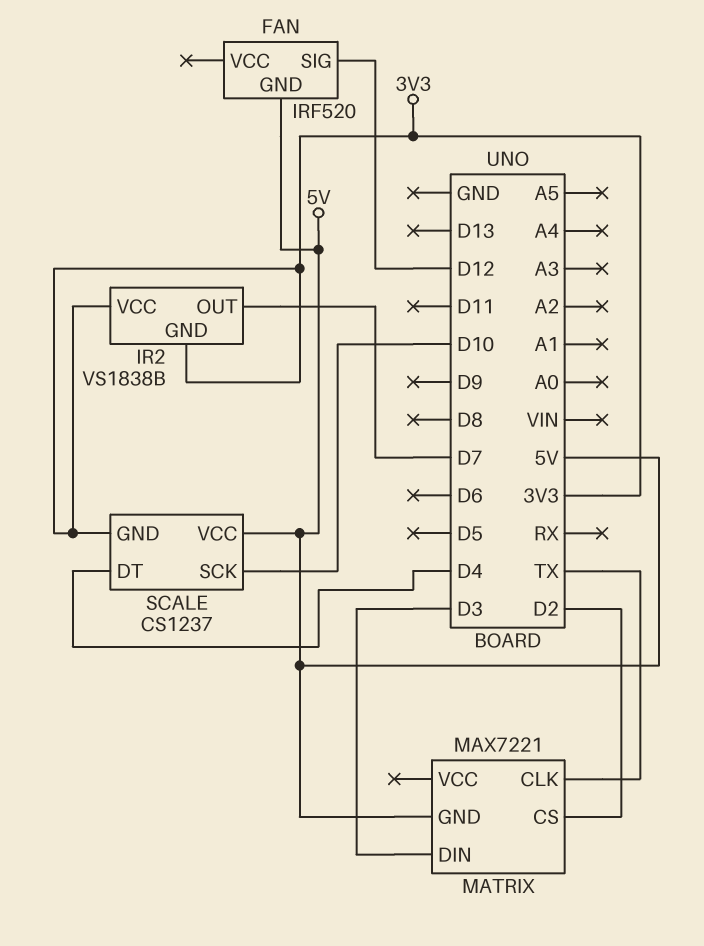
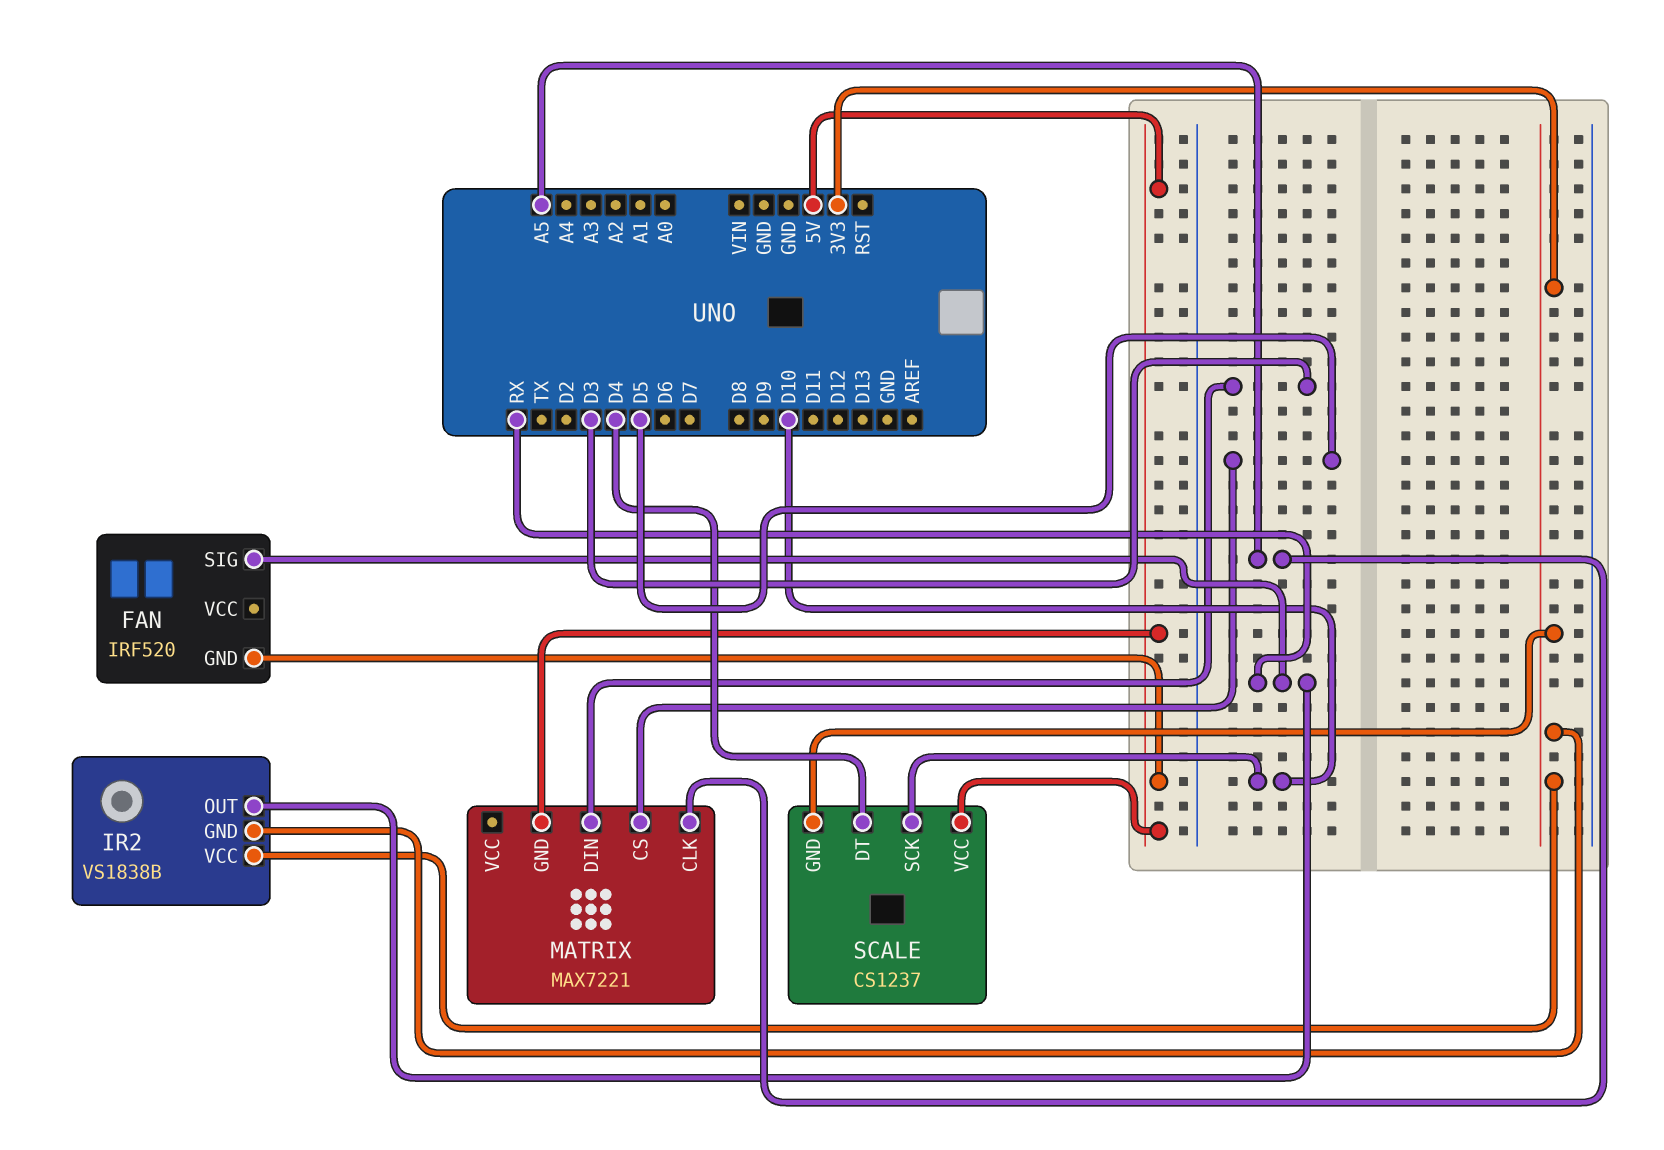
FAN pin SIG: D12 -> RX
IR2 pin OUT: D7 -> RX
MATRIX pin CLK: TX -> A5
MATRIX pin CS: D2 -> D5

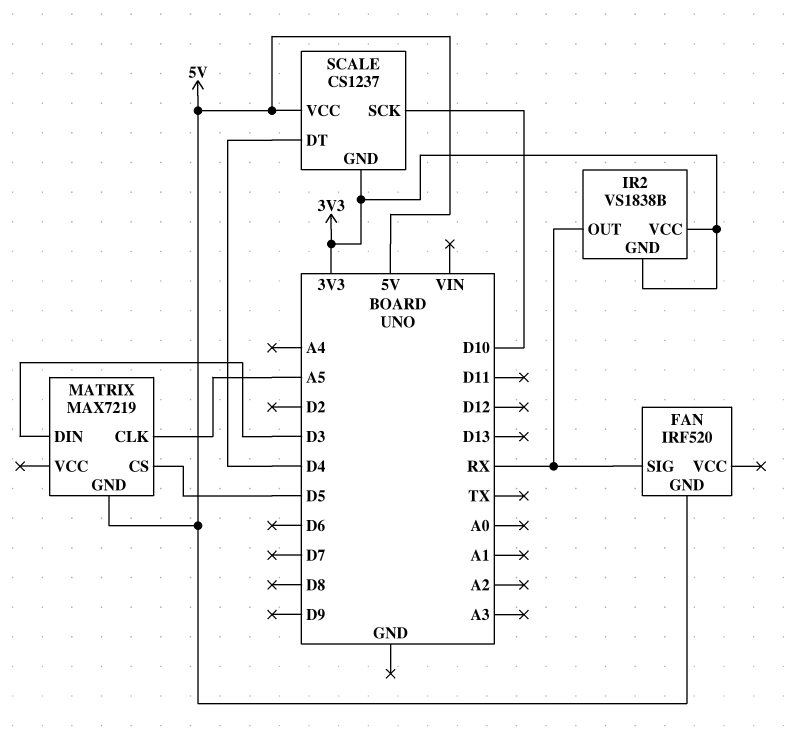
MATRIX: MAX7221 -> MAX7219

